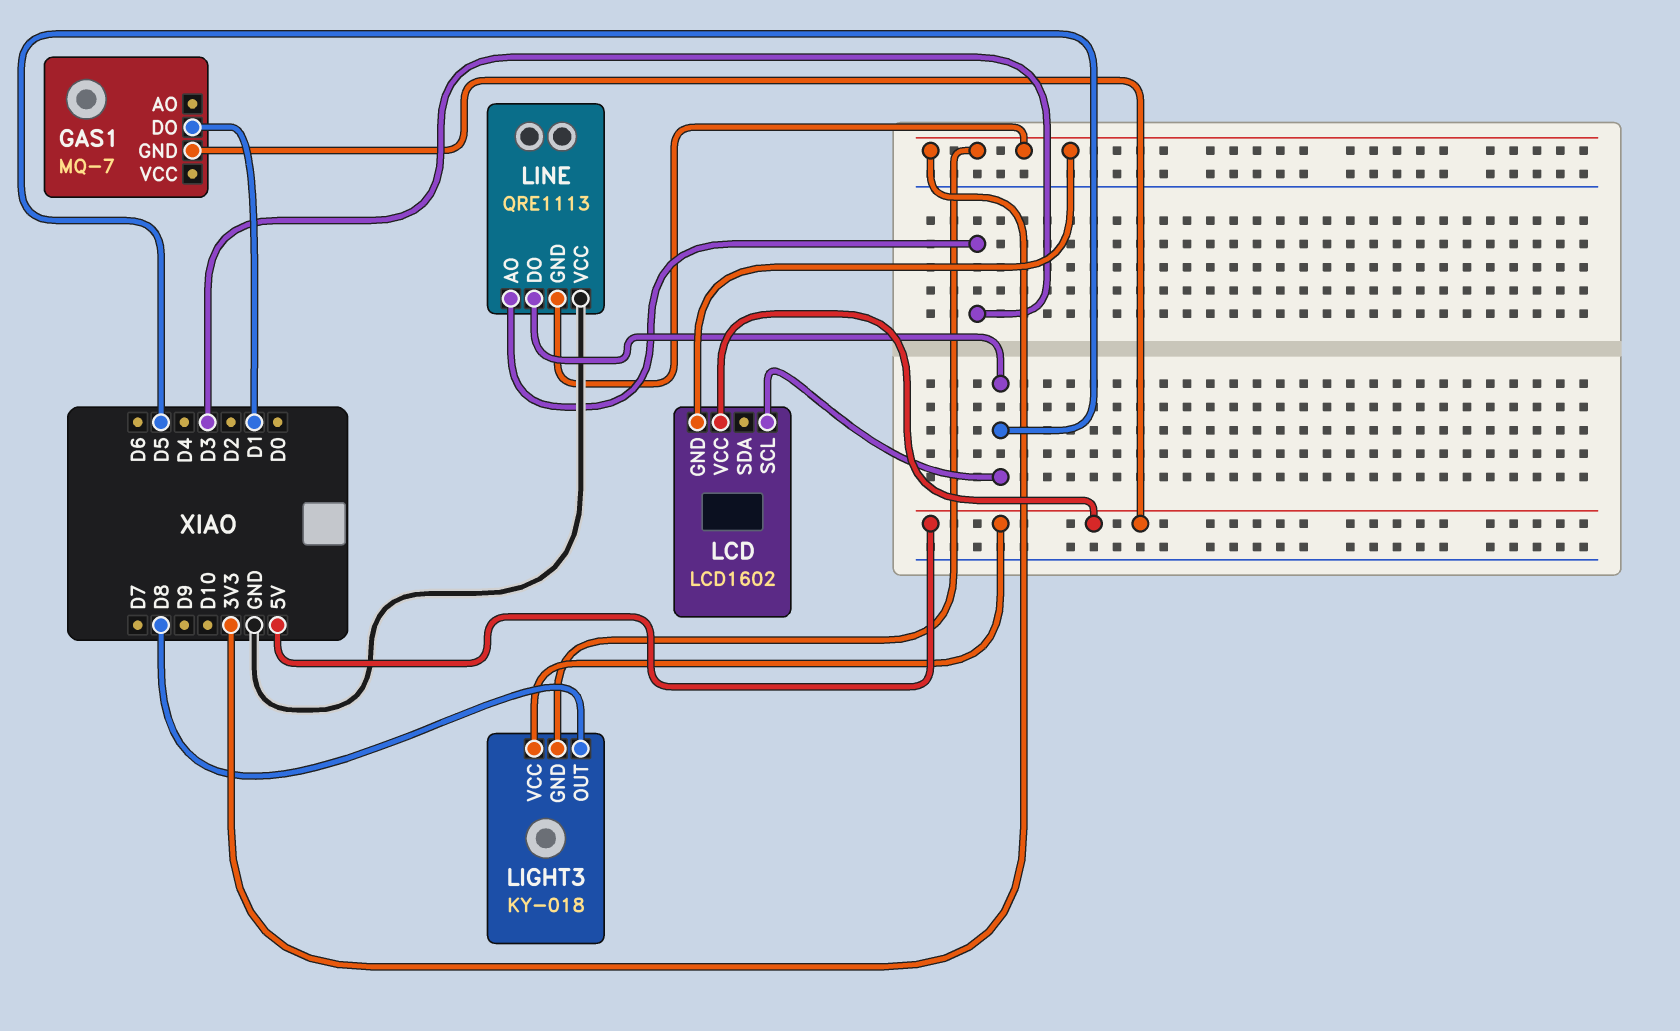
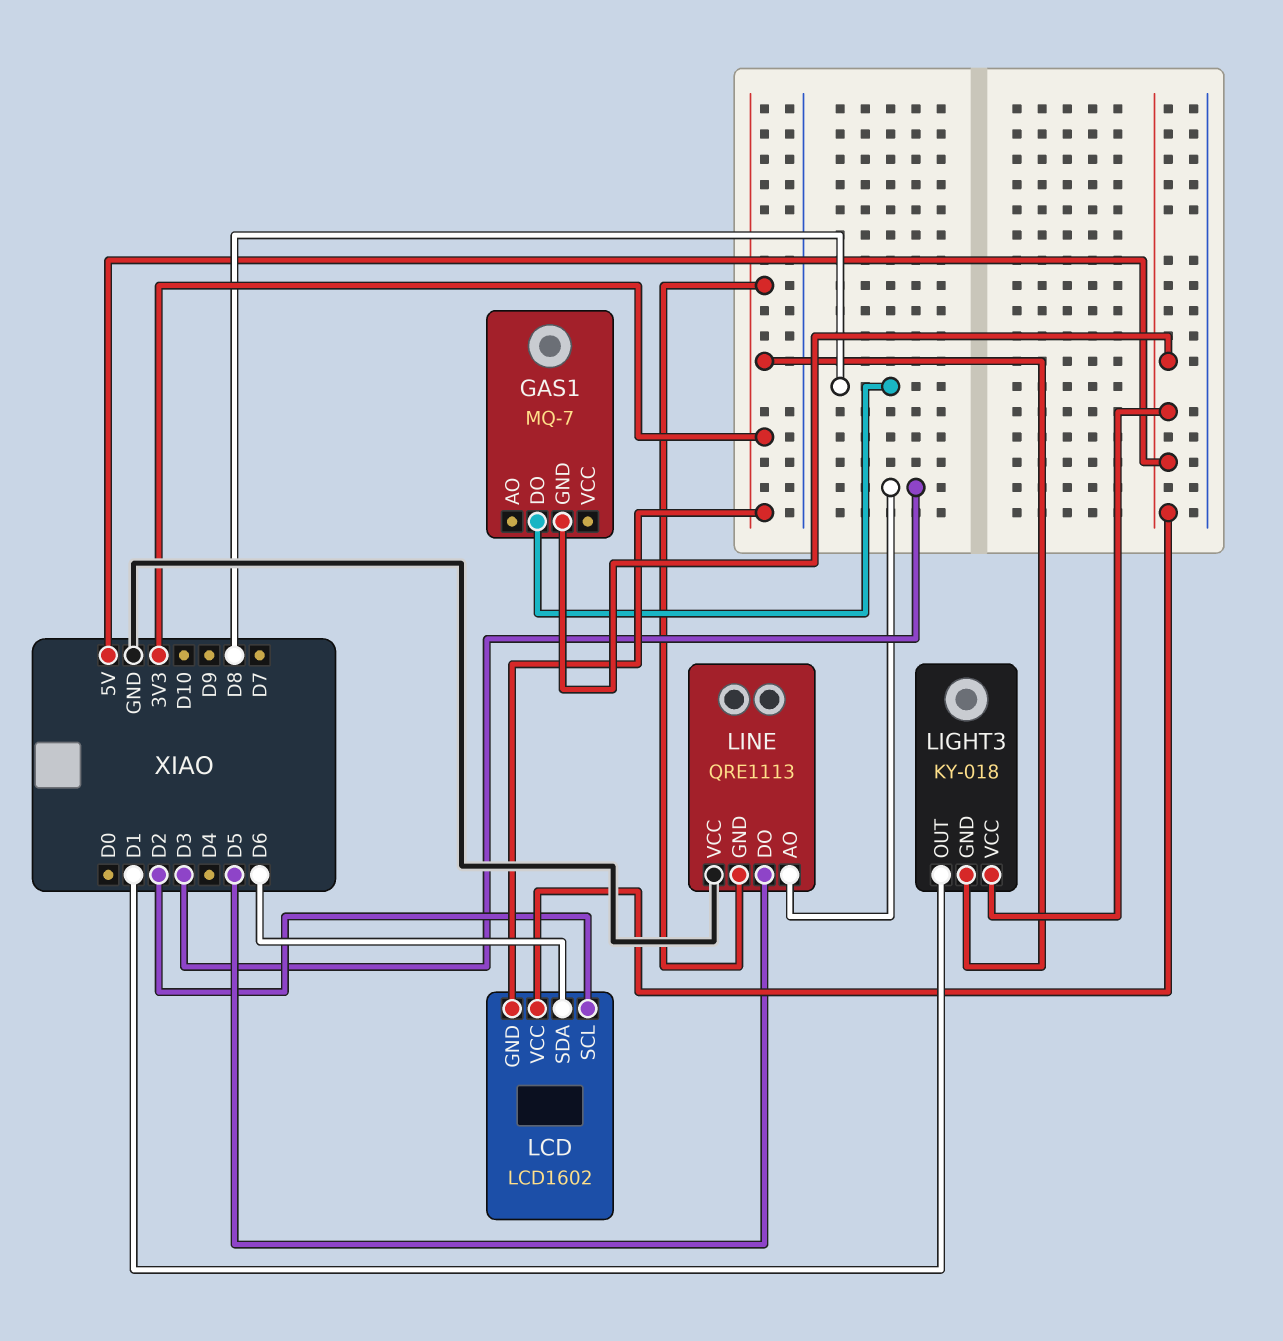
GAS1 pin DO: D1 -> D8
LCD pin SCL: D5 -> D2
LCD pin SDA: none -> D6
LIGHT3 pin OUT: D8 -> D1

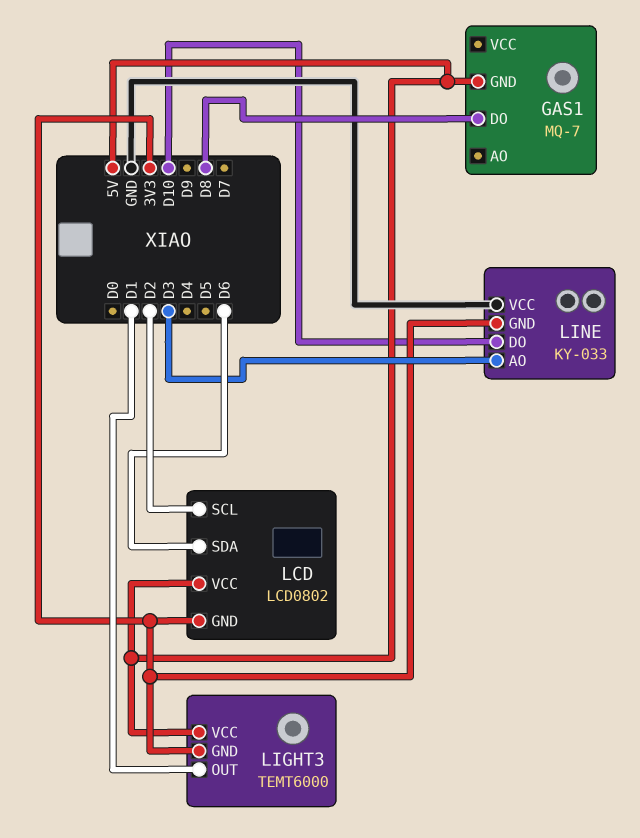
LCD: LCD1602 -> LCD0802
LIGHT3: KY-018 -> TEMT6000
LINE: QRE1113 -> KY-033
LINE pin DO: D5 -> D10

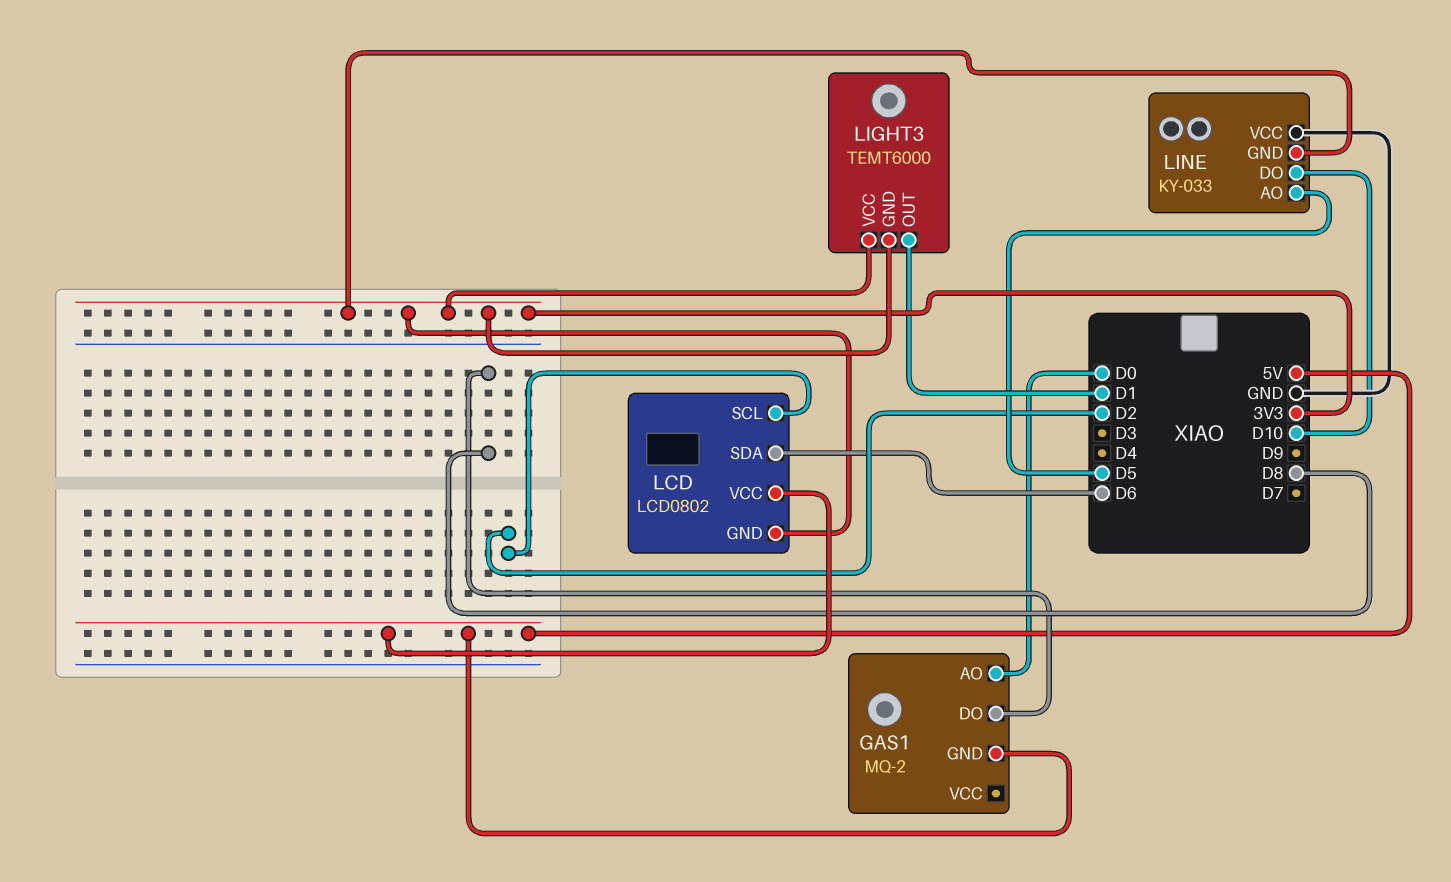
GAS1: MQ-7 -> MQ-2
GAS1 pin AO: none -> D0
LIGHT3 pin VCC: 5V -> 3V3
LINE pin AO: D3 -> D5

